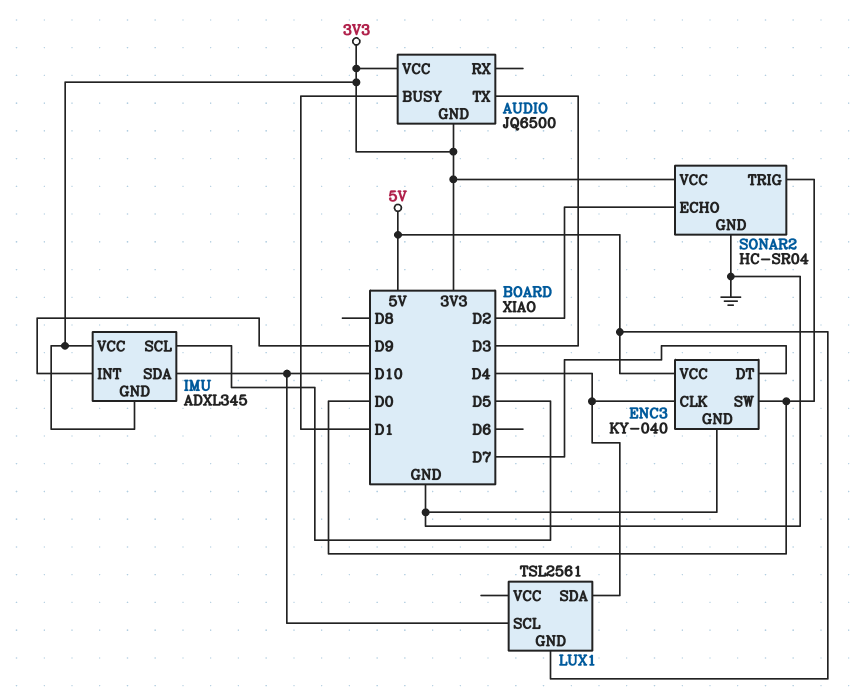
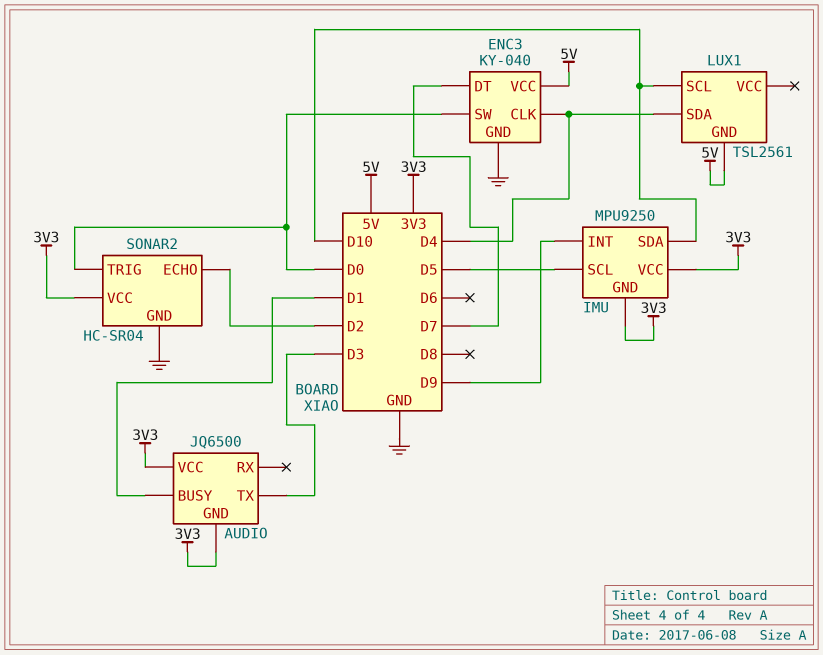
IMU: ADXL345 -> MPU9250

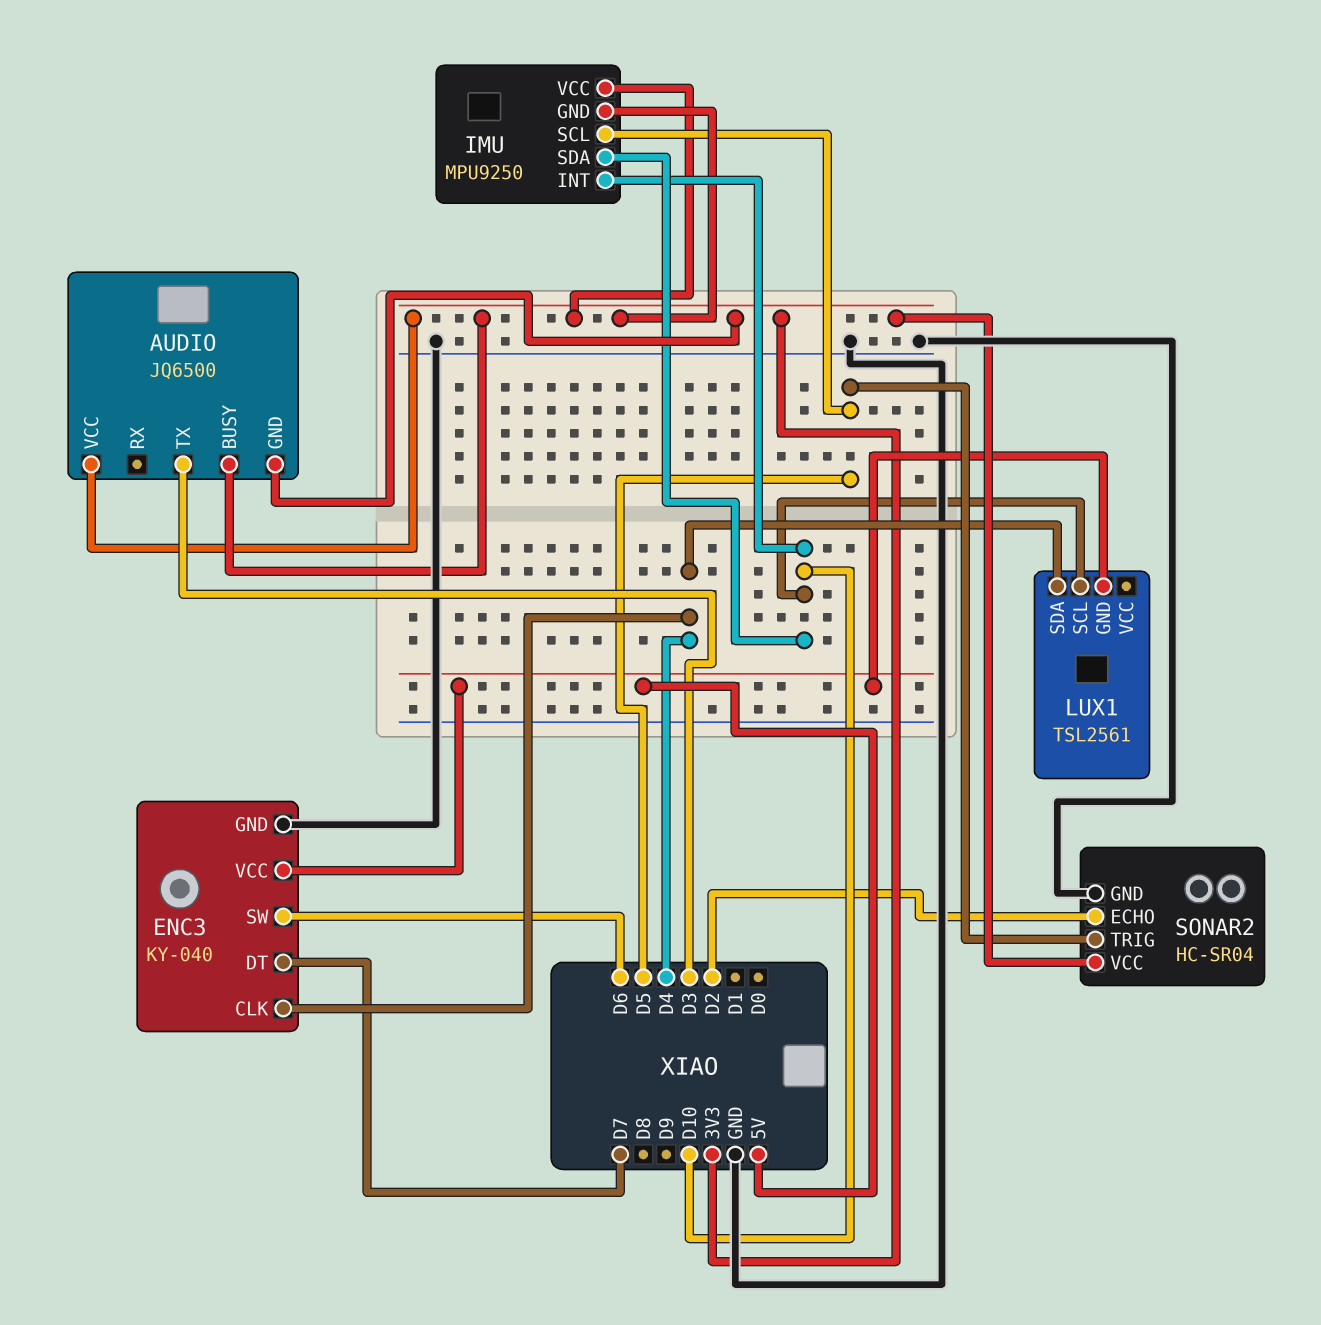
AUDIO pin BUSY: D1 -> 3V3
ENC3 pin SW: D0 -> D6
IMU pin INT: D9 -> D10
SONAR2 pin TRIG: D0 -> D5

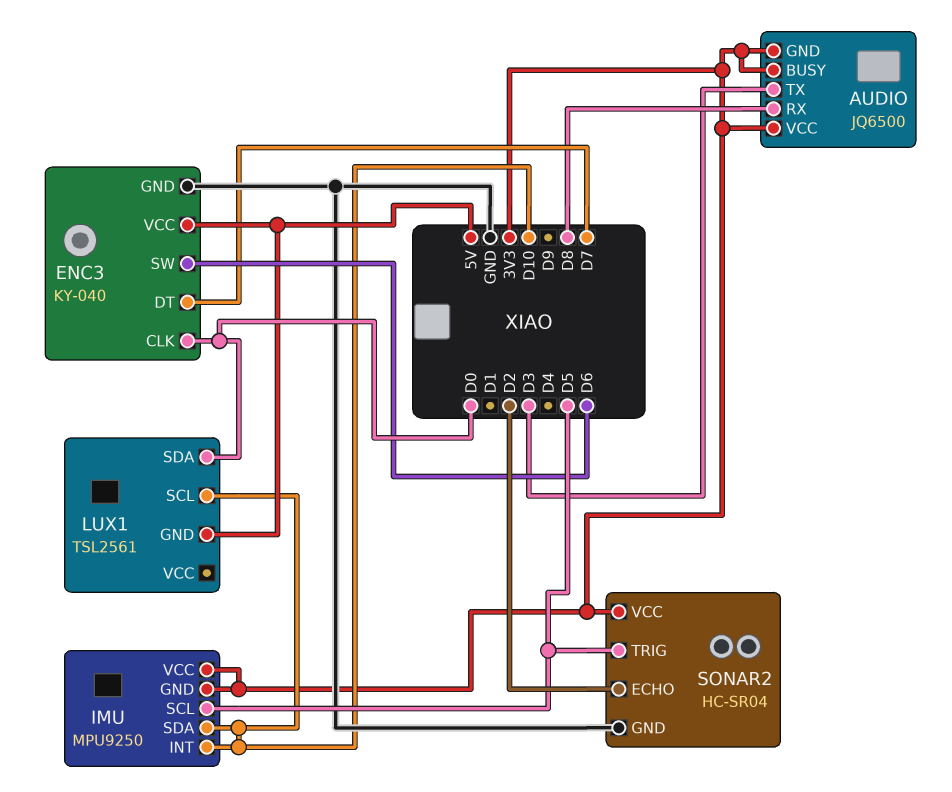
AUDIO pin RX: none -> D8
ENC3 pin CLK: D4 -> D0
LUX1 pin SDA: D4 -> D0

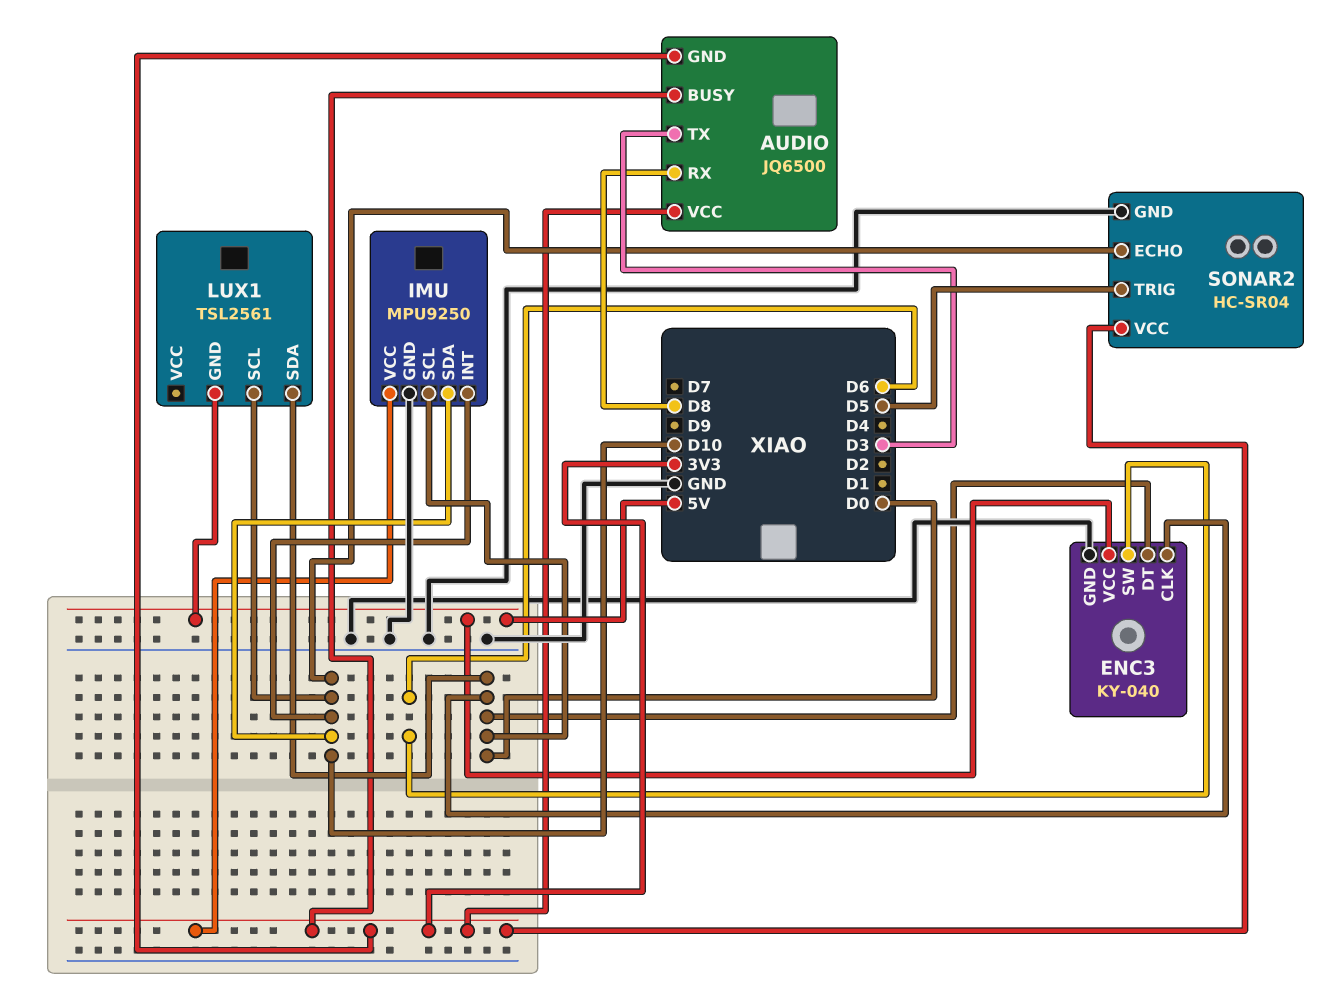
ENC3 pin DT: D7 -> D0
IMU pin GND: 3V3 -> GND
IMU pin SCL: D5 -> D0
SONAR2 pin ECHO: D2 -> D10

